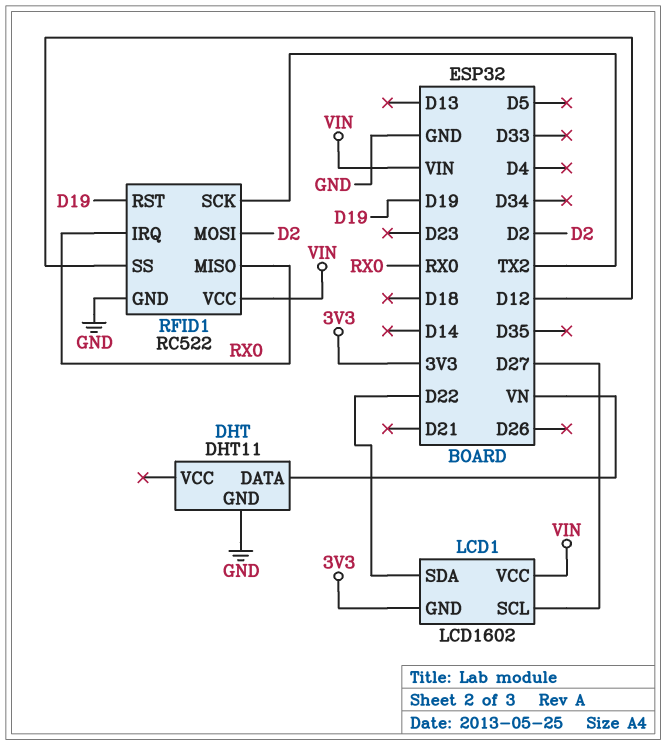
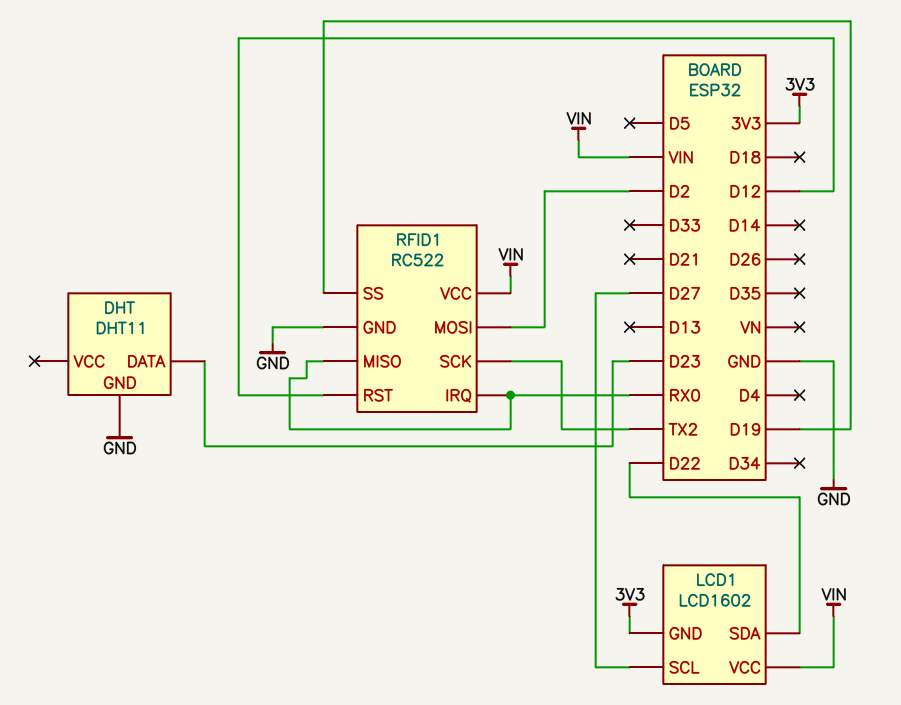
DHT pin DATA: VN -> D23
RFID1 pin RST: D19 -> D12
RFID1 pin SS: D12 -> D19

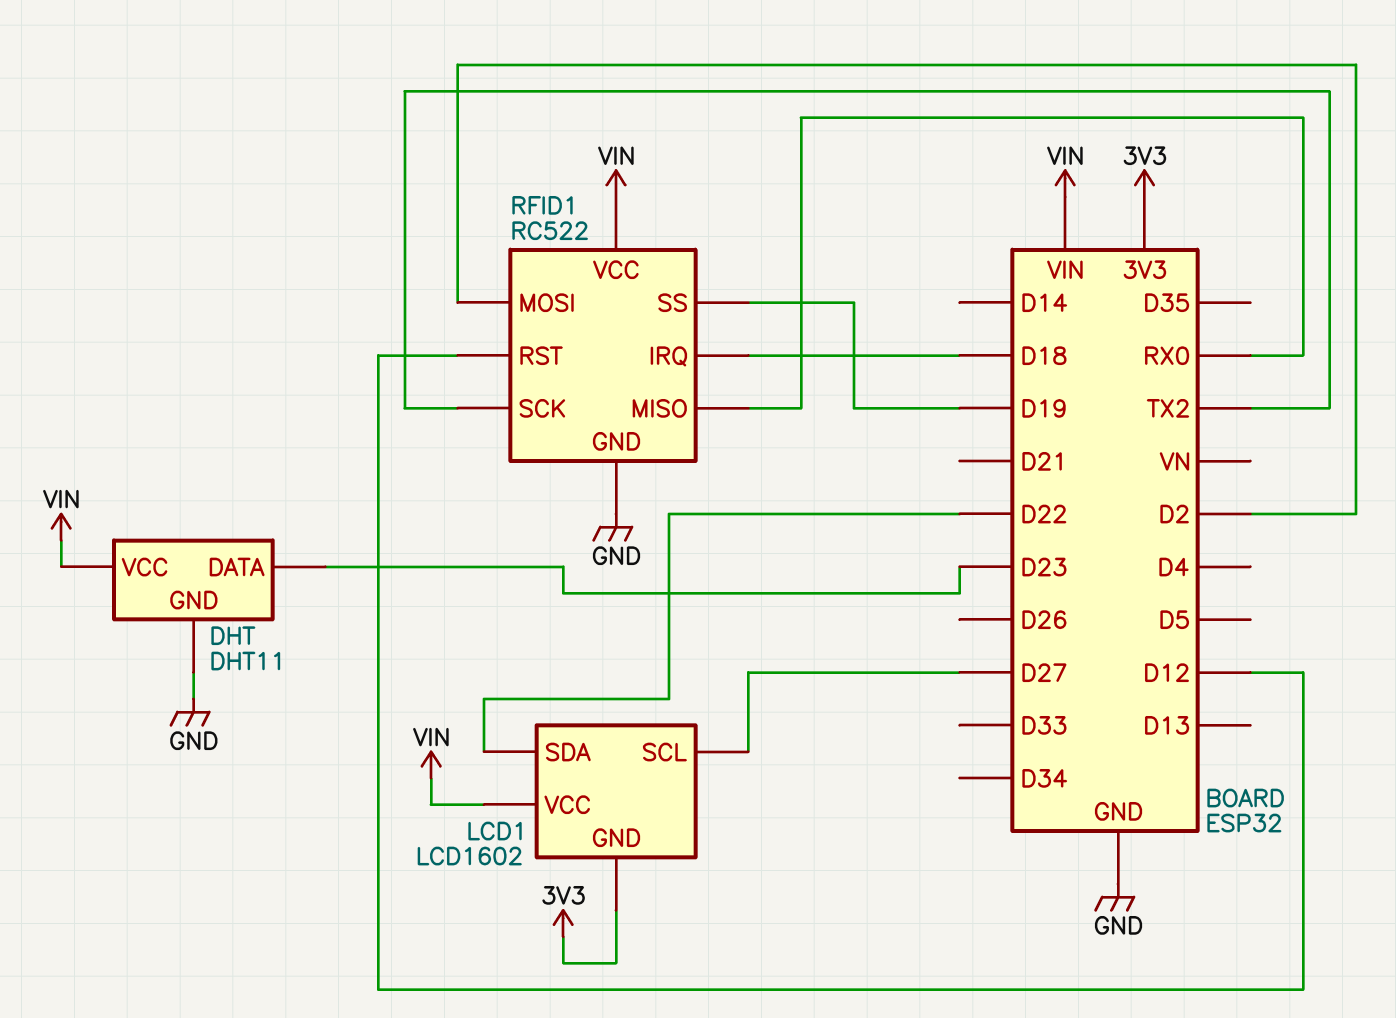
DHT pin VCC: none -> VIN
RFID1 pin IRQ: RX0 -> D18

